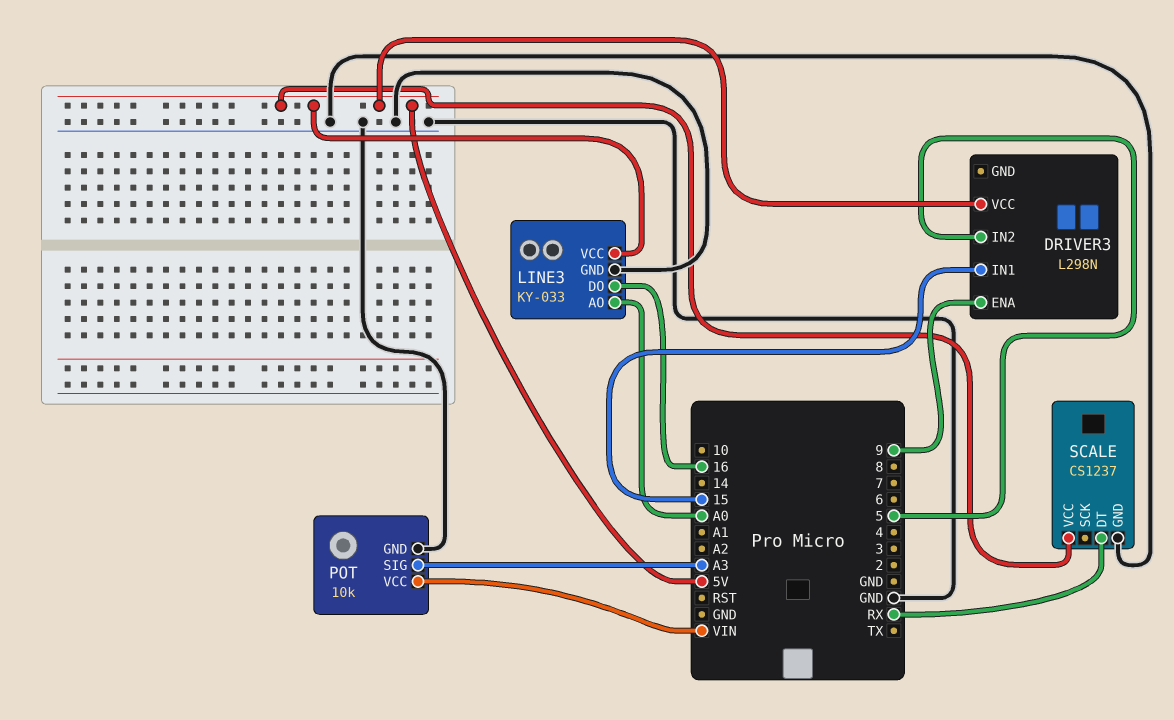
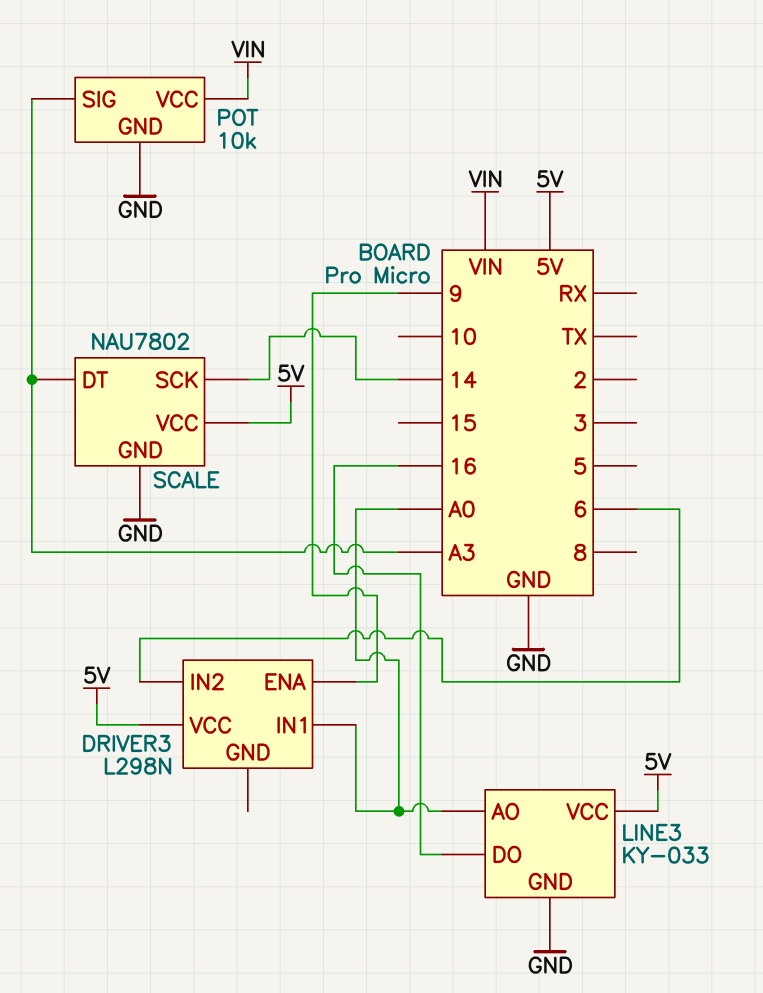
DRIVER3 pin IN1: 15 -> A0
DRIVER3 pin IN2: 5 -> 6
SCALE: CS1237 -> NAU7802
SCALE pin DT: RX -> A3
SCALE pin SCK: none -> 14

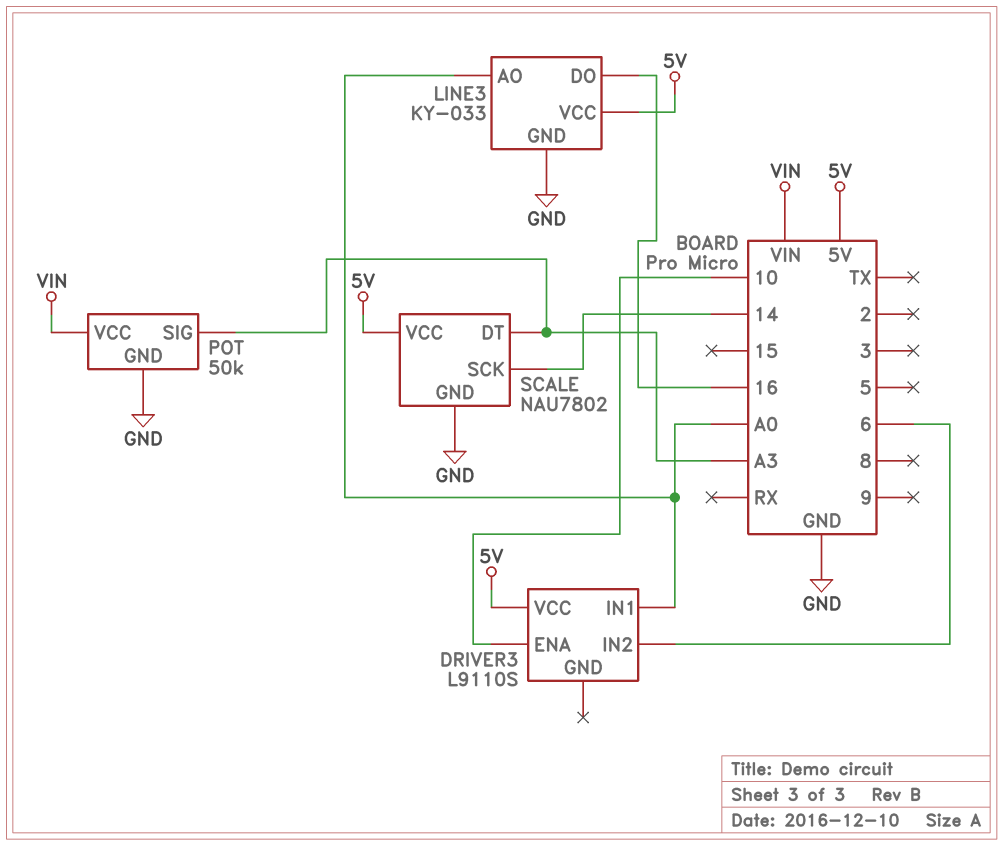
DRIVER3: L298N -> L9110S
DRIVER3 pin ENA: 9 -> 10
POT: 10k -> 50k

